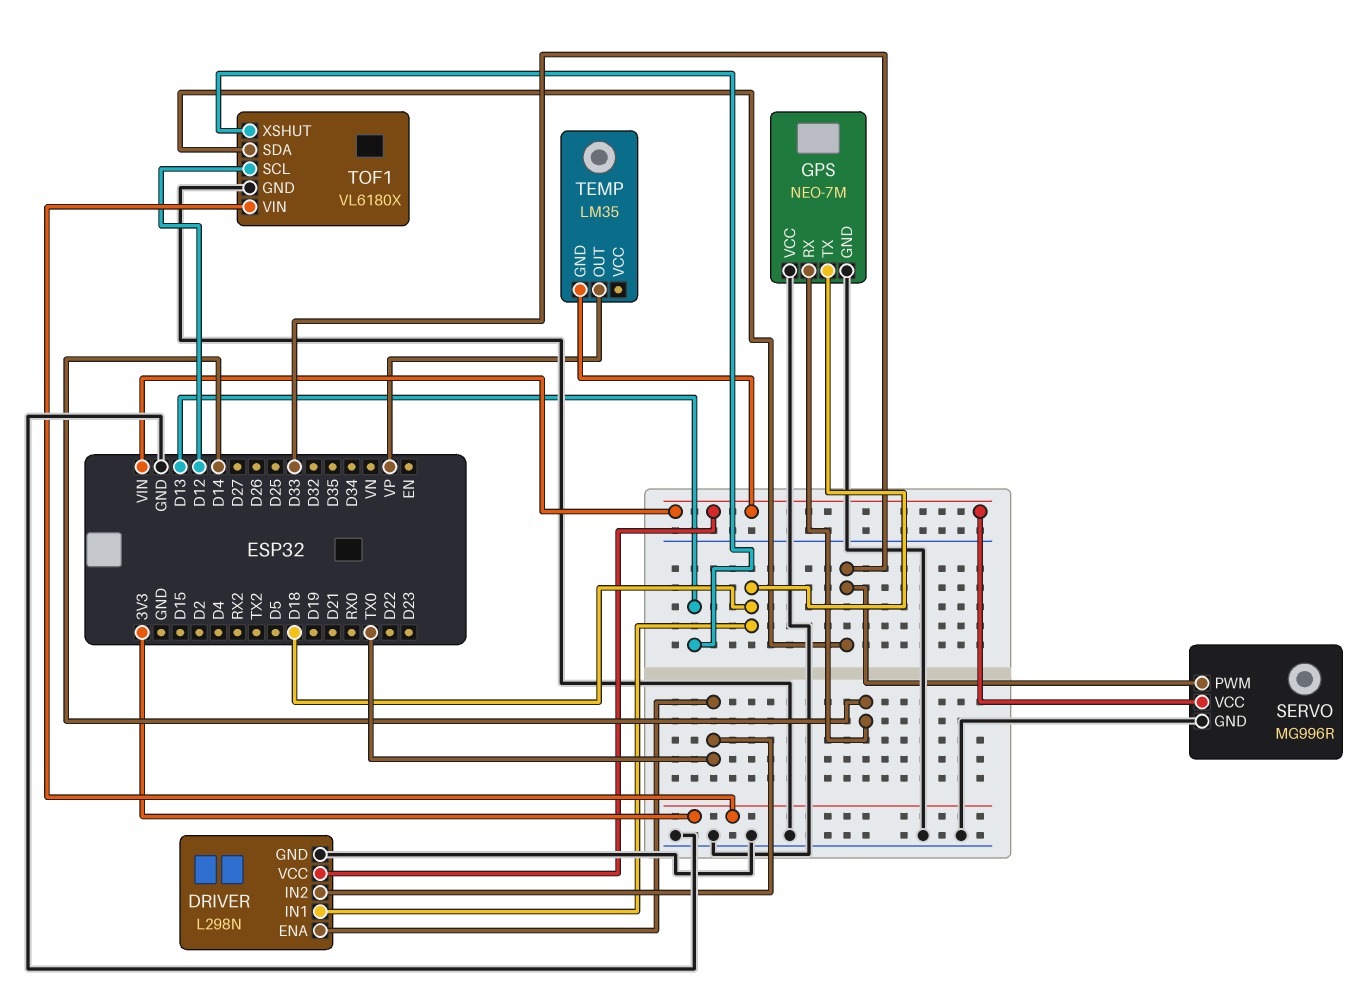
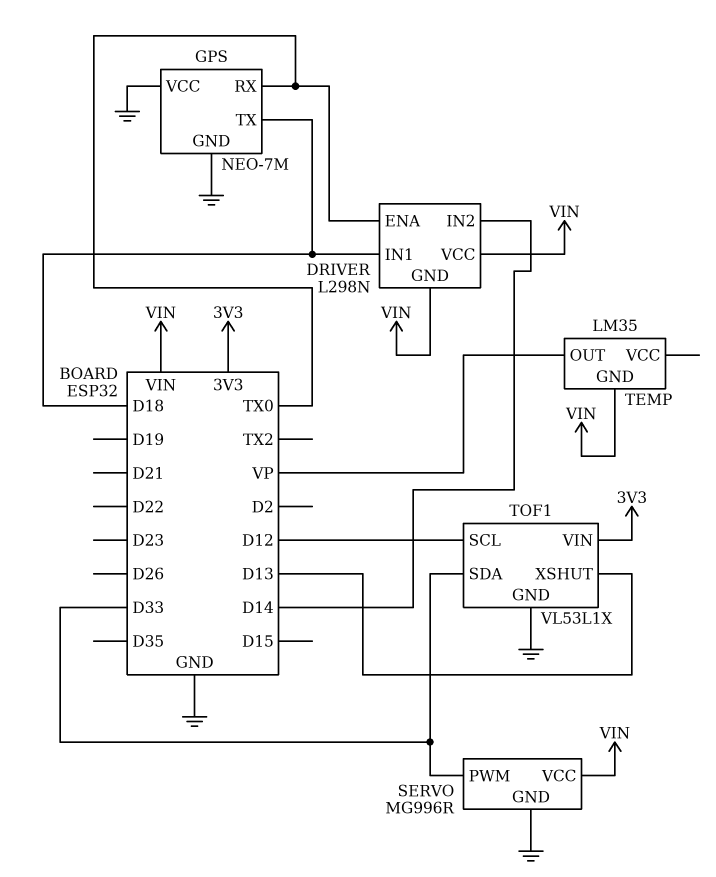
DRIVER pin GND: GND -> VIN
DRIVER pin IN2: TX0 -> D14
GPS pin RX: D14 -> TX0
TOF1: VL6180X -> VL53L1X

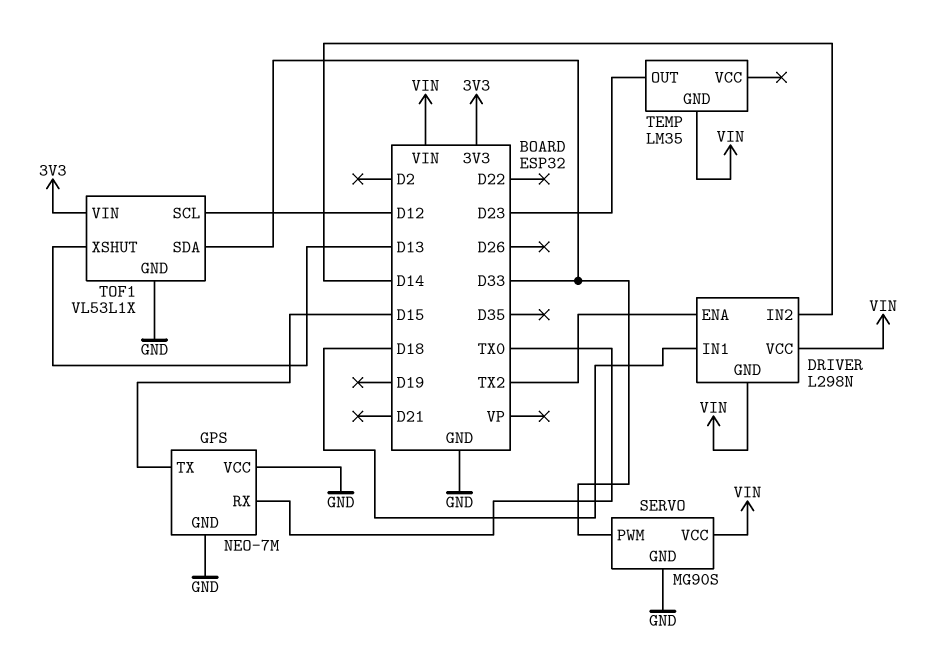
DRIVER pin ENA: TX0 -> TX2
GPS pin TX: D18 -> D15
SERVO: MG996R -> MG90S
TEMP pin OUT: VP -> D23

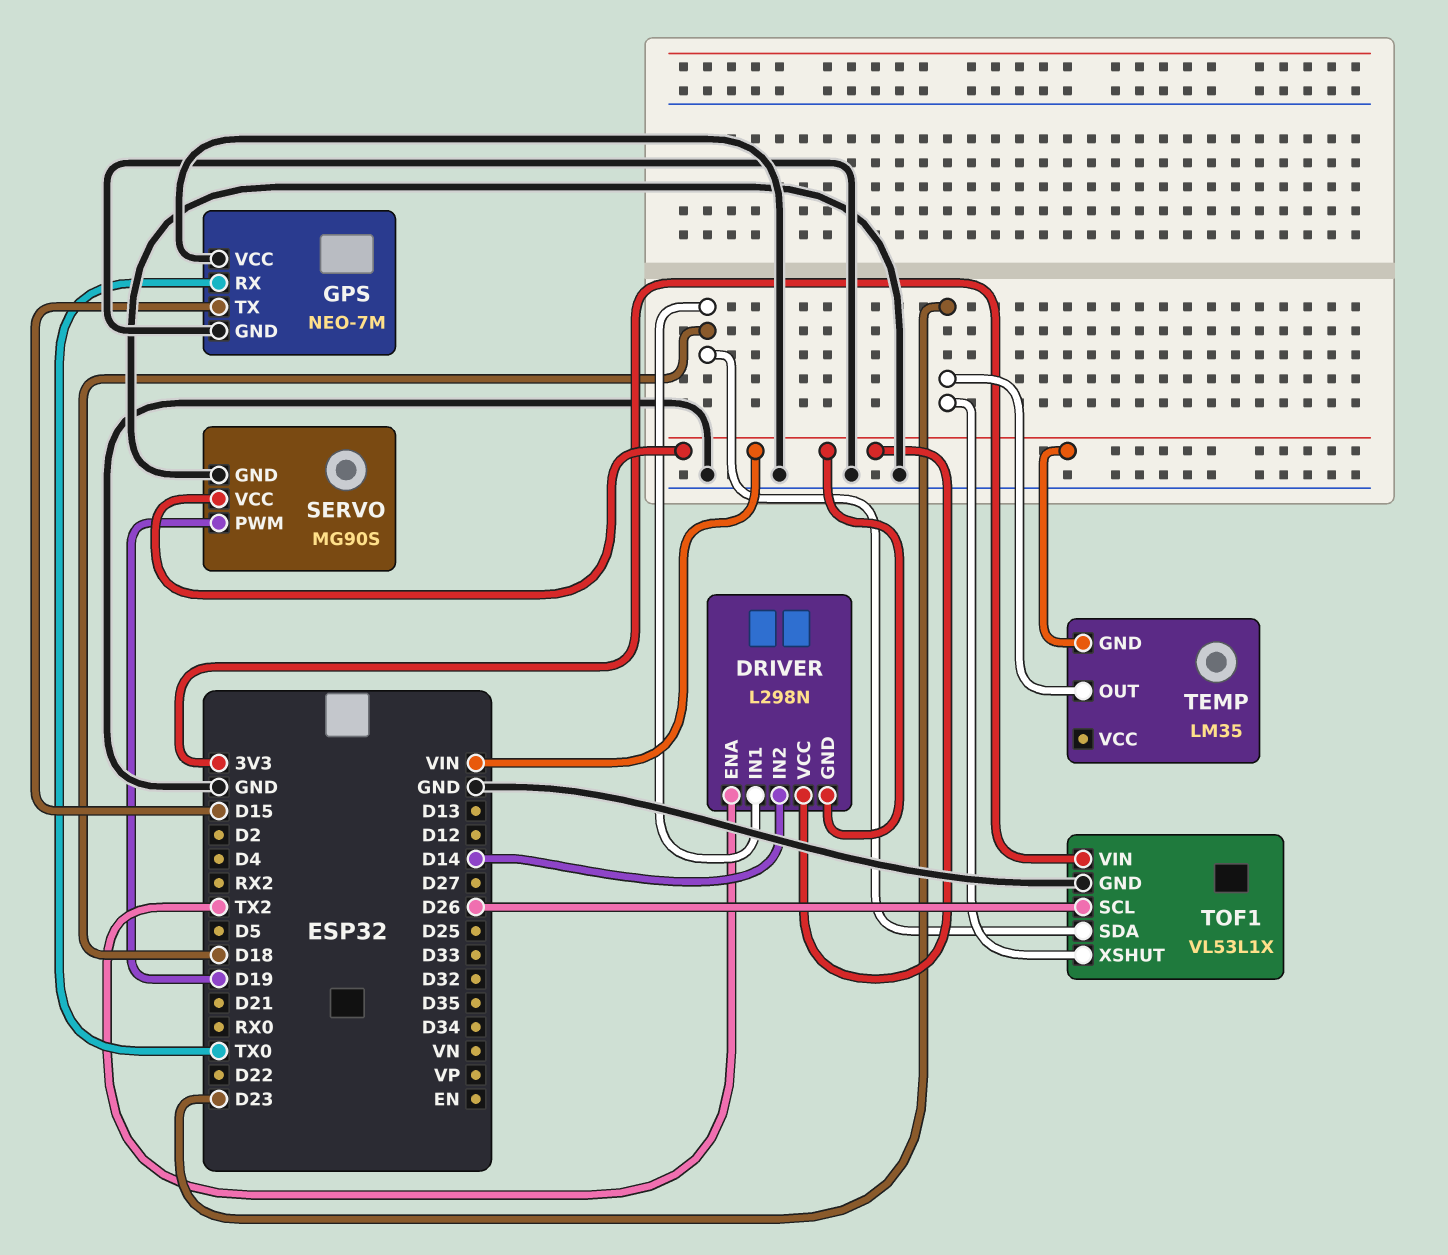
SERVO pin PWM: D33 -> D19
TOF1 pin SCL: D12 -> D26
TOF1 pin SDA: D33 -> D18
TOF1 pin XSHUT: D13 -> D23

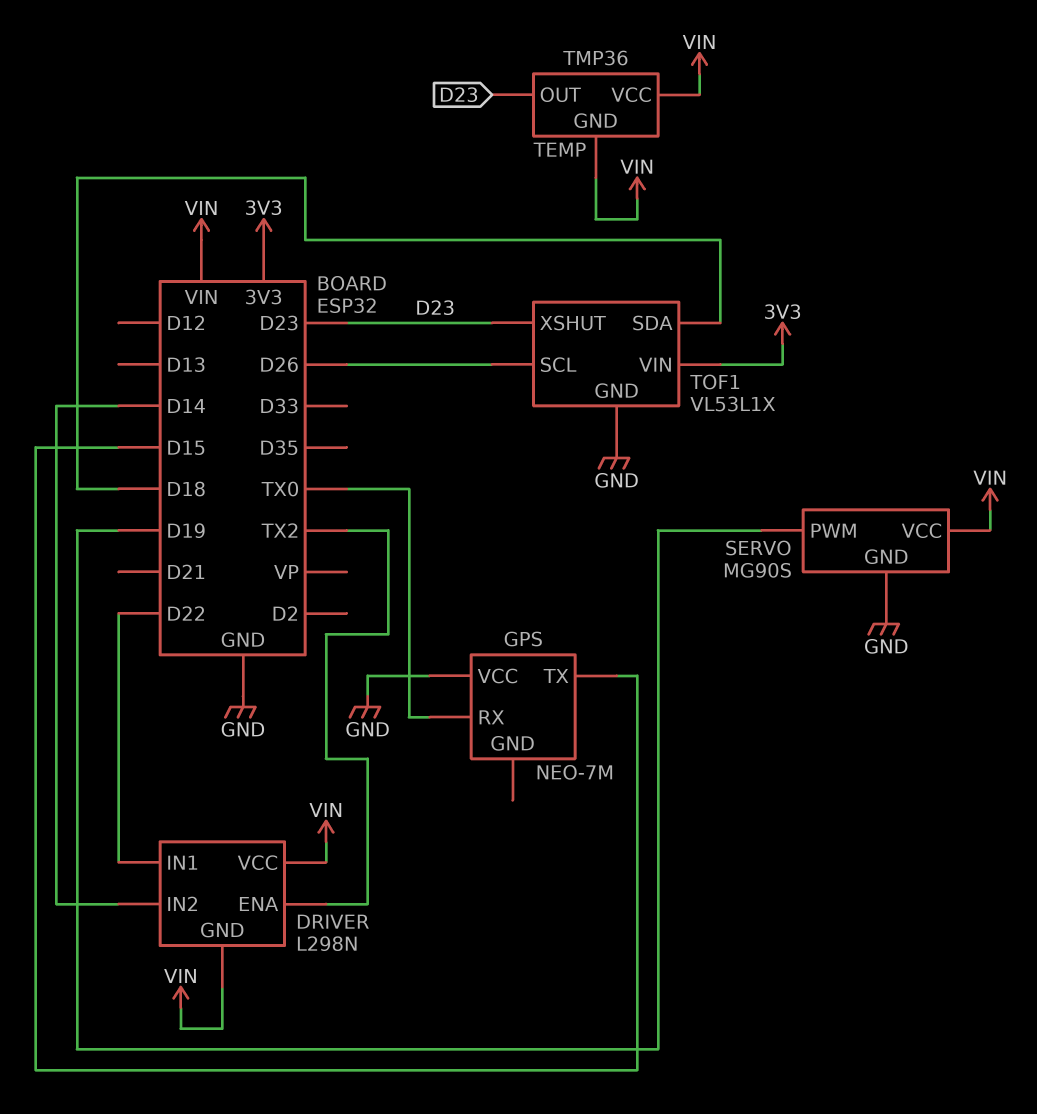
DRIVER pin IN1: D18 -> D22
GPS pin GND: GND -> none
TEMP: LM35 -> TMP36
TEMP pin VCC: none -> VIN

